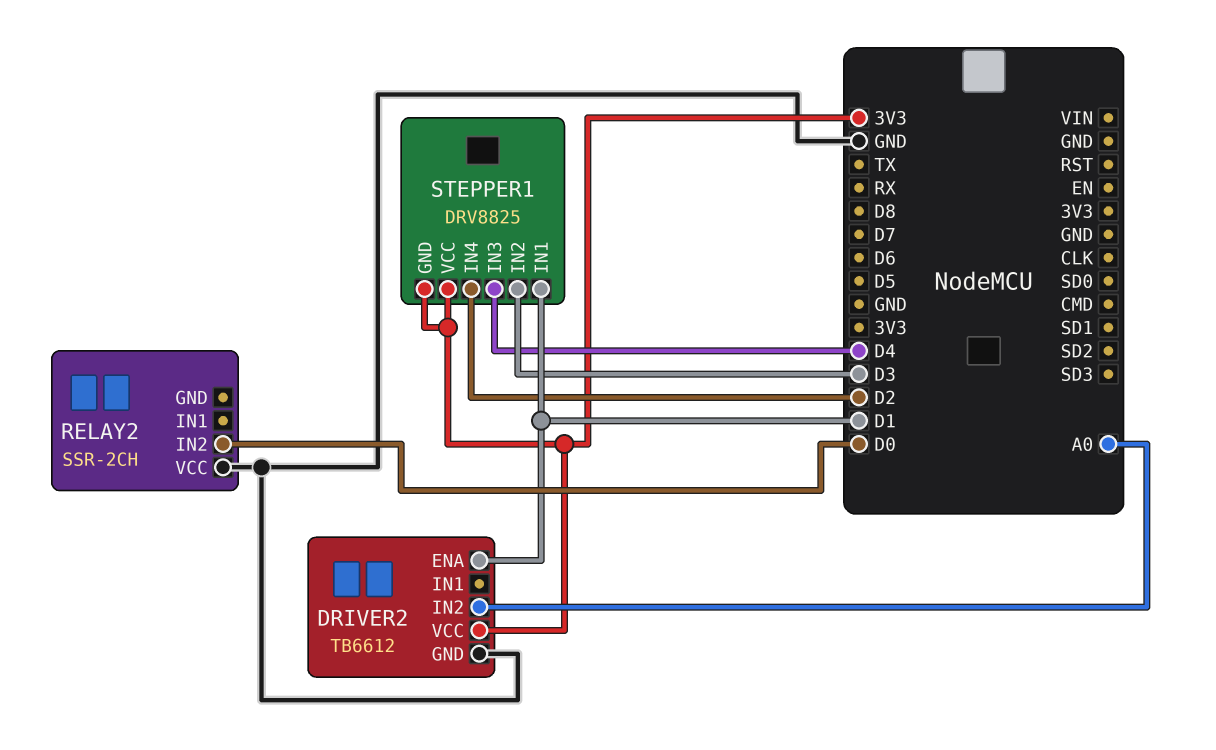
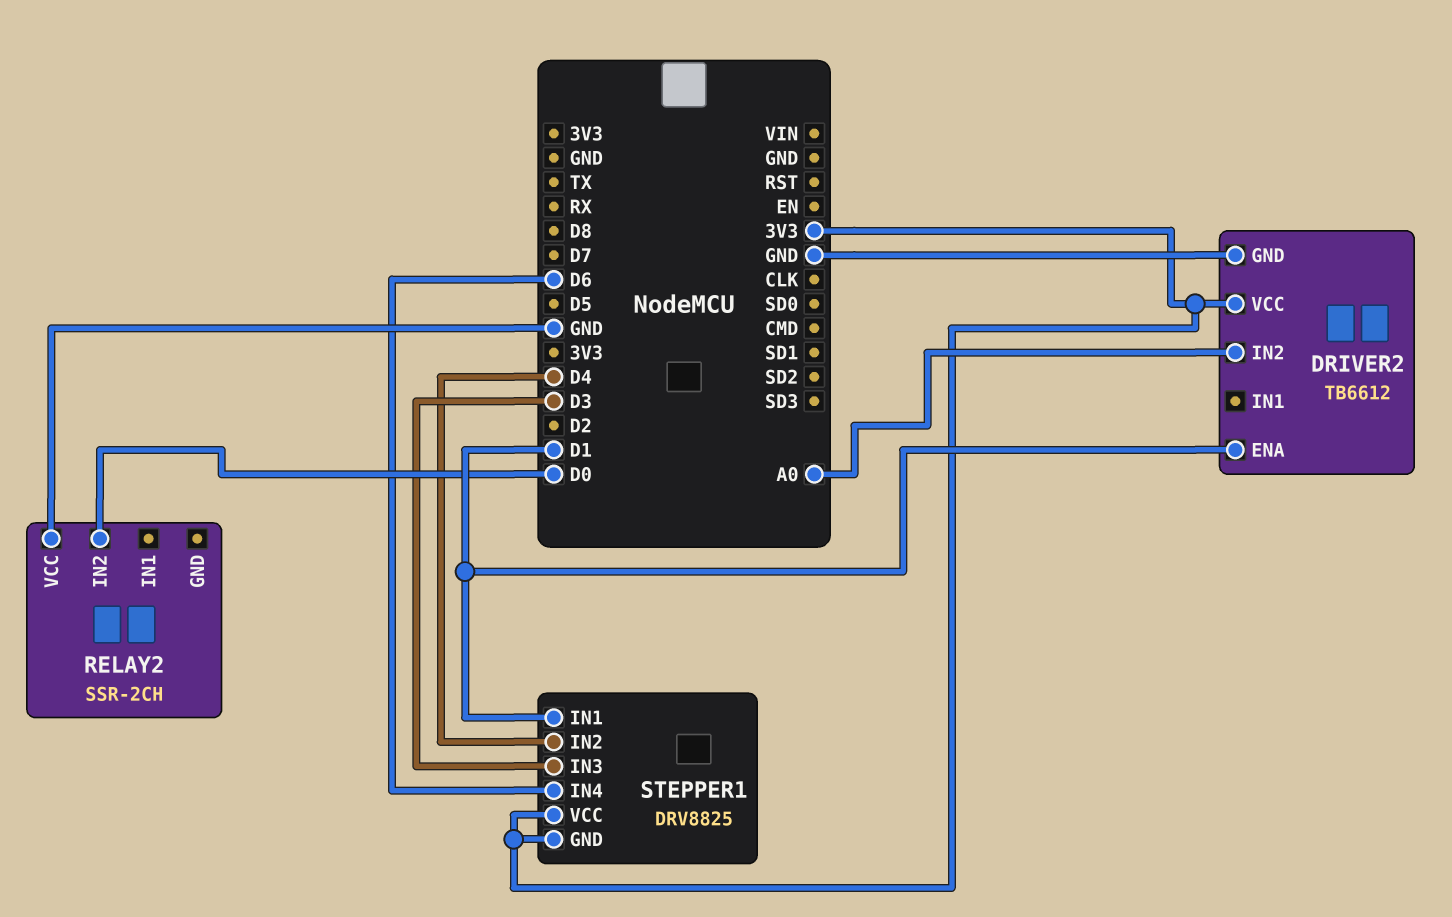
STEPPER1 pin IN2: D3 -> D4
STEPPER1 pin IN3: D4 -> D3
STEPPER1 pin IN4: D2 -> D6

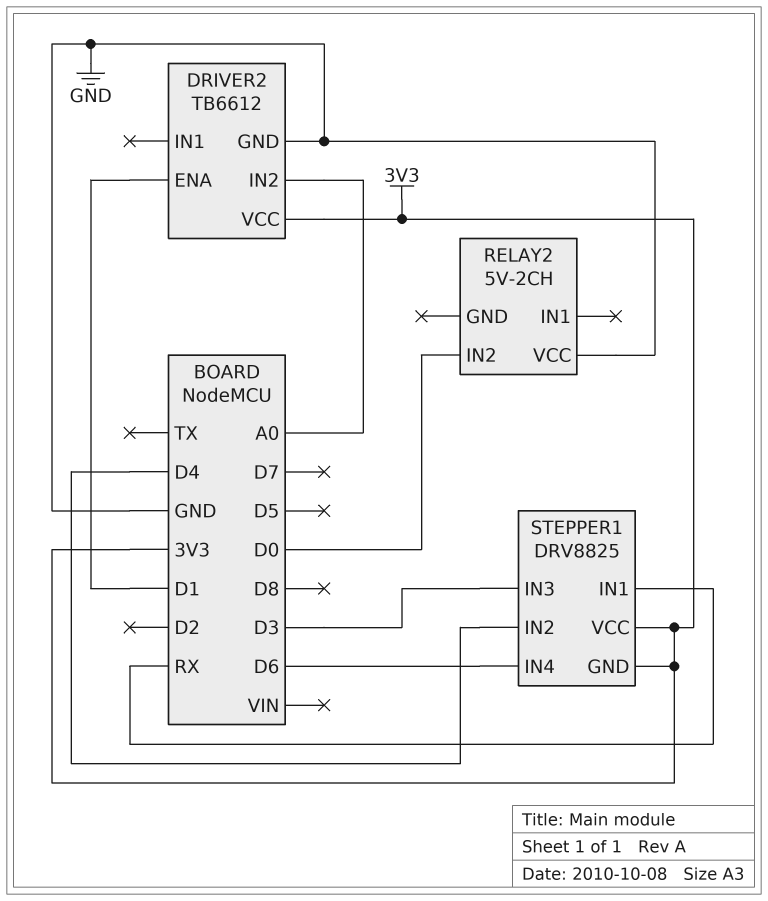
RELAY2: SSR-2CH -> 5V-2CH
STEPPER1 pin IN1: D1 -> RX

